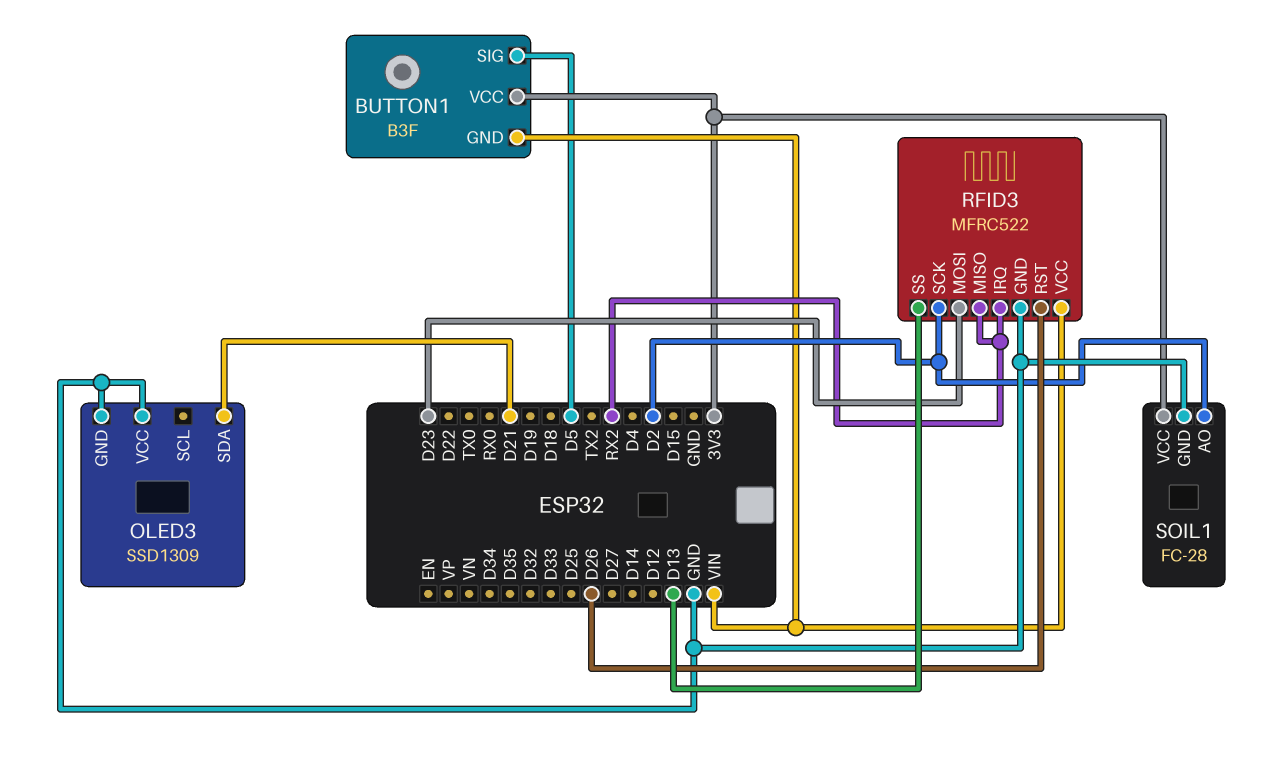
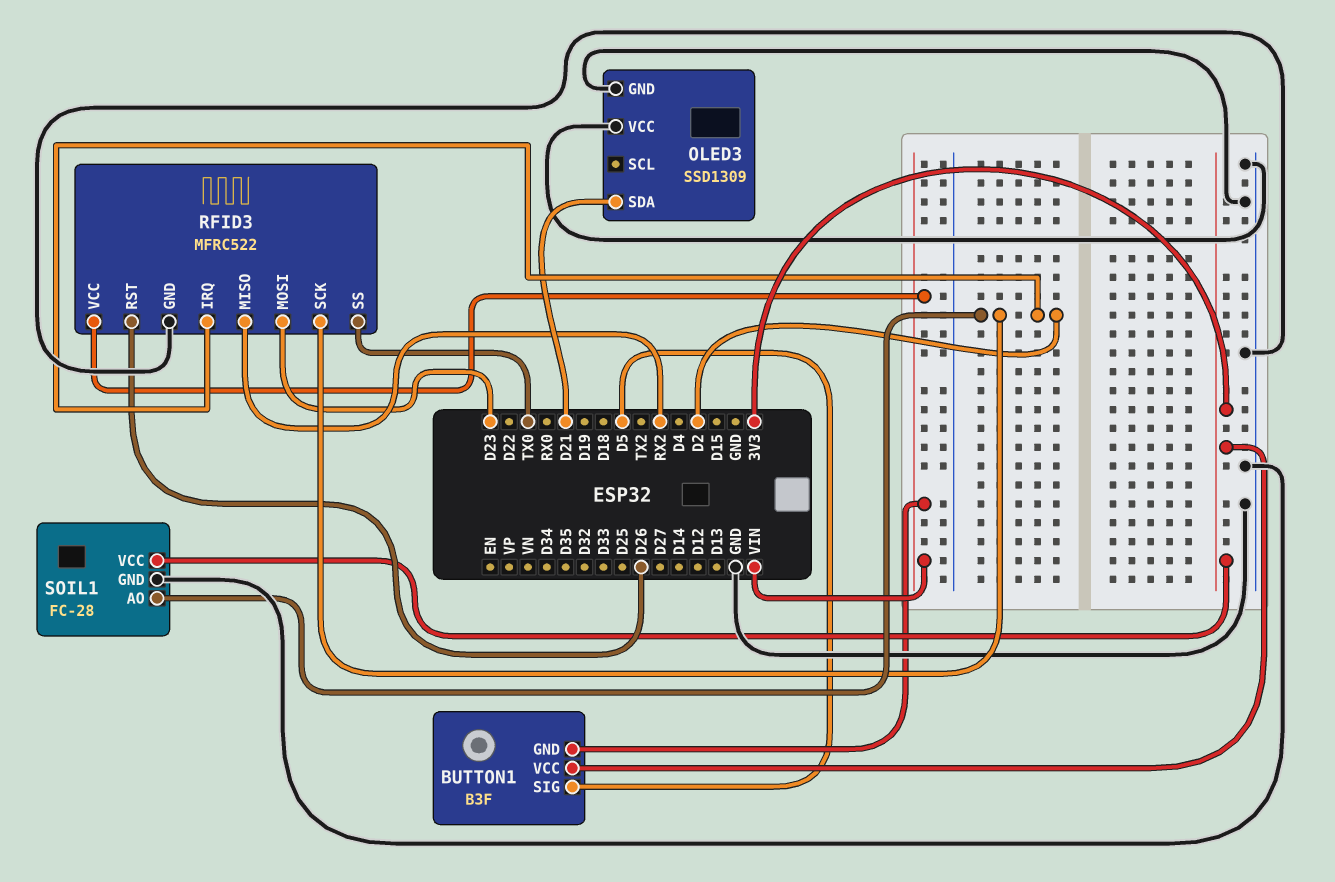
RFID3 pin IRQ: RX2 -> D2
RFID3 pin SS: D13 -> TX0

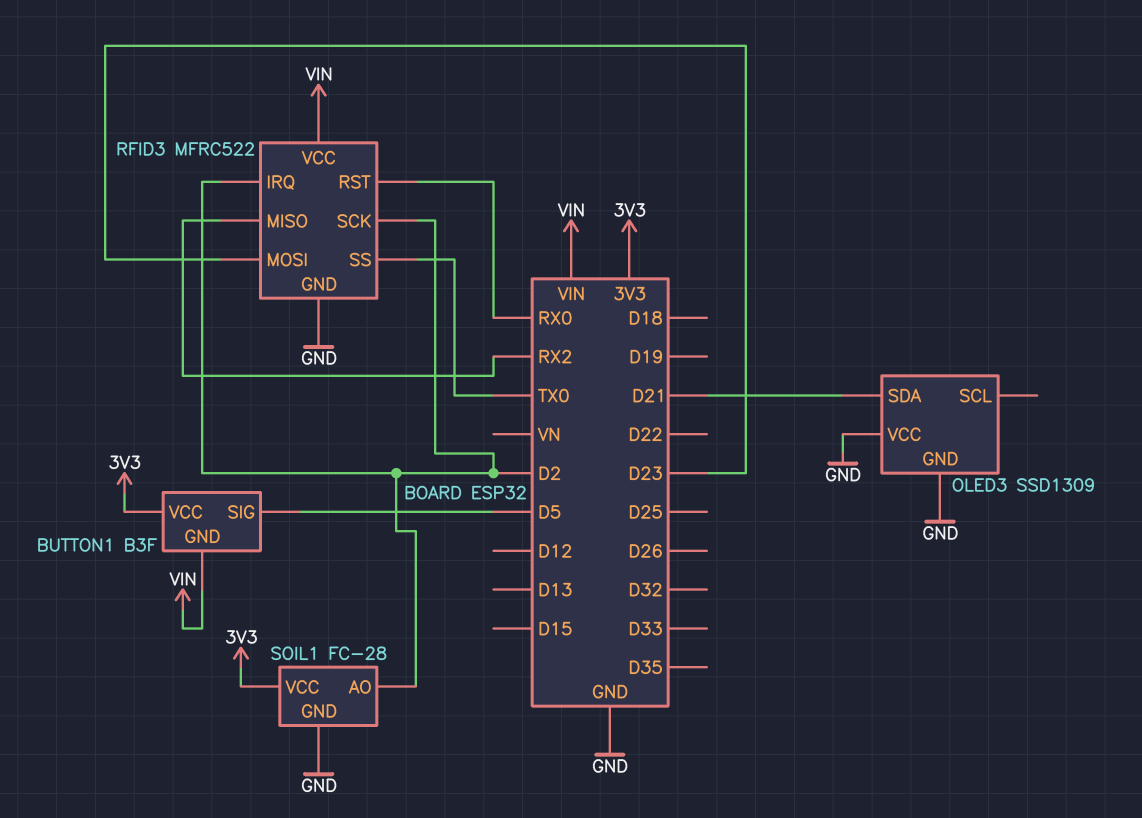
RFID3 pin RST: D26 -> RX0

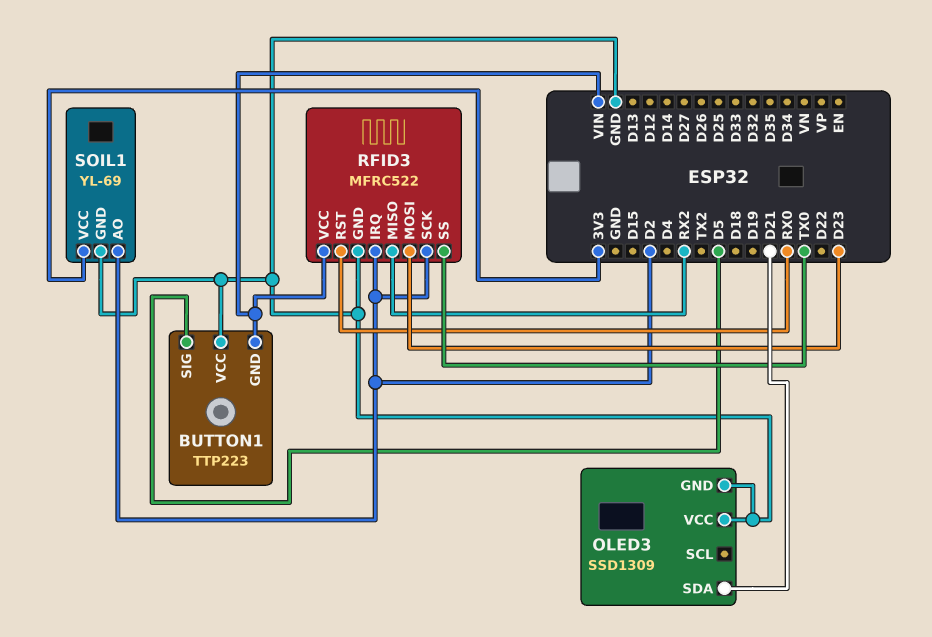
BUTTON1: B3F -> TTP223
BUTTON1 pin VCC: 3V3 -> GND
SOIL1: FC-28 -> YL-69

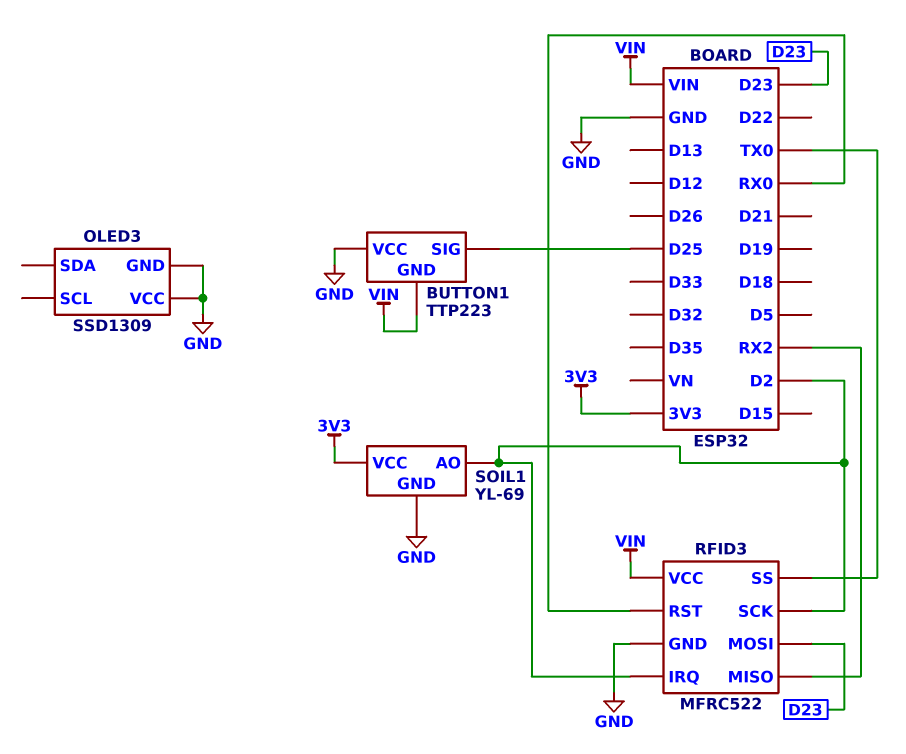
BUTTON1 pin SIG: D5 -> D25
OLED3 pin SDA: D21 -> none

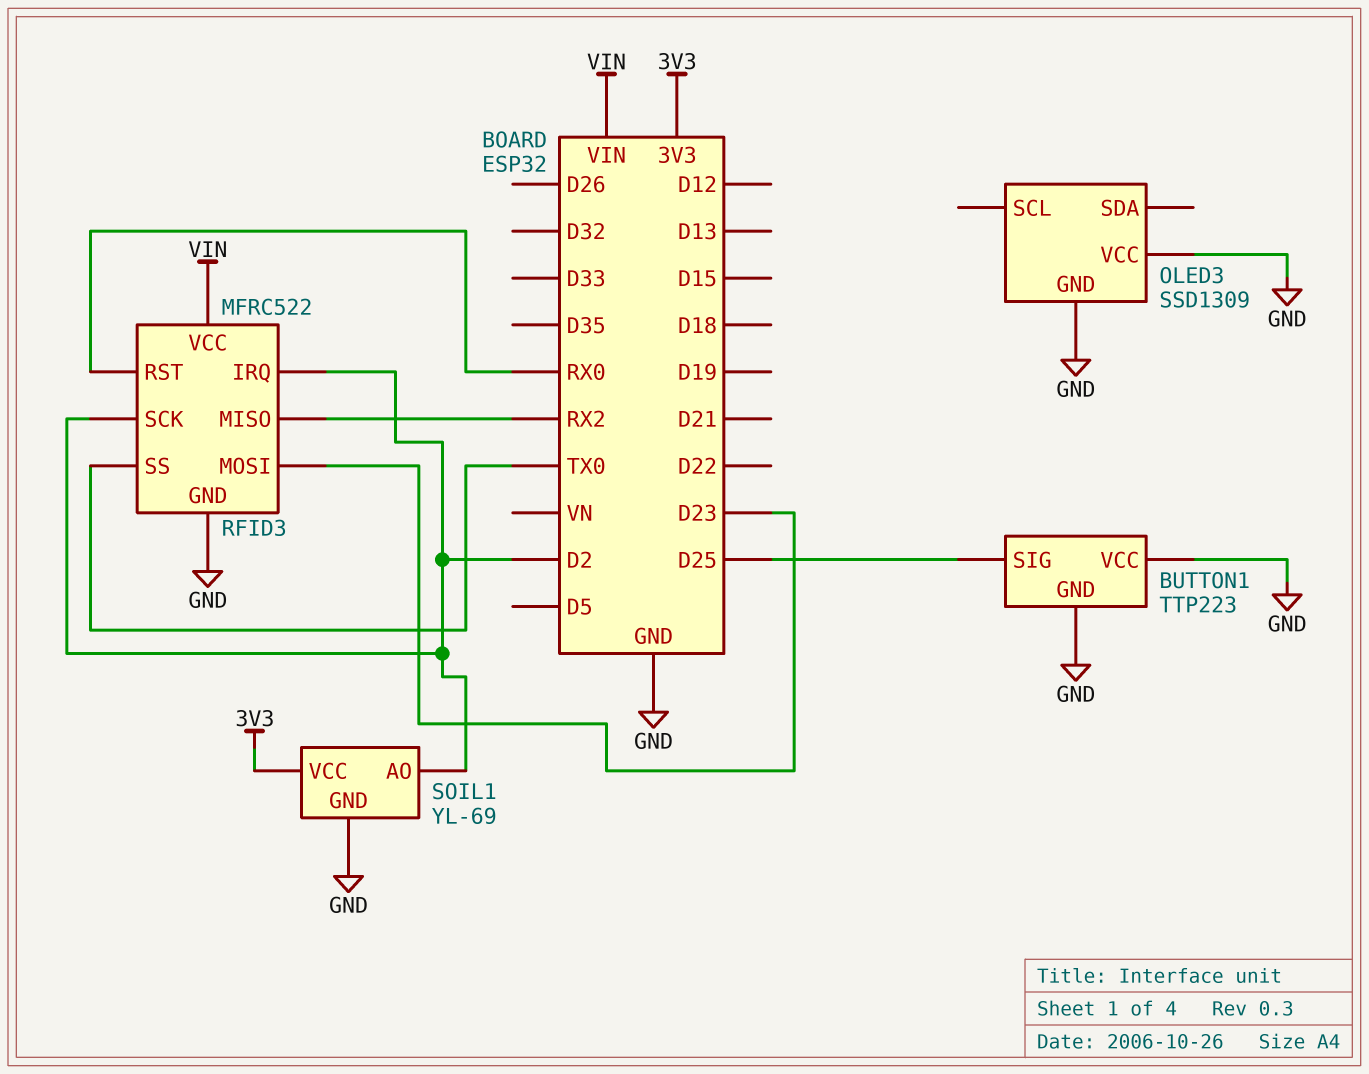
BUTTON1 pin GND: VIN -> GND

